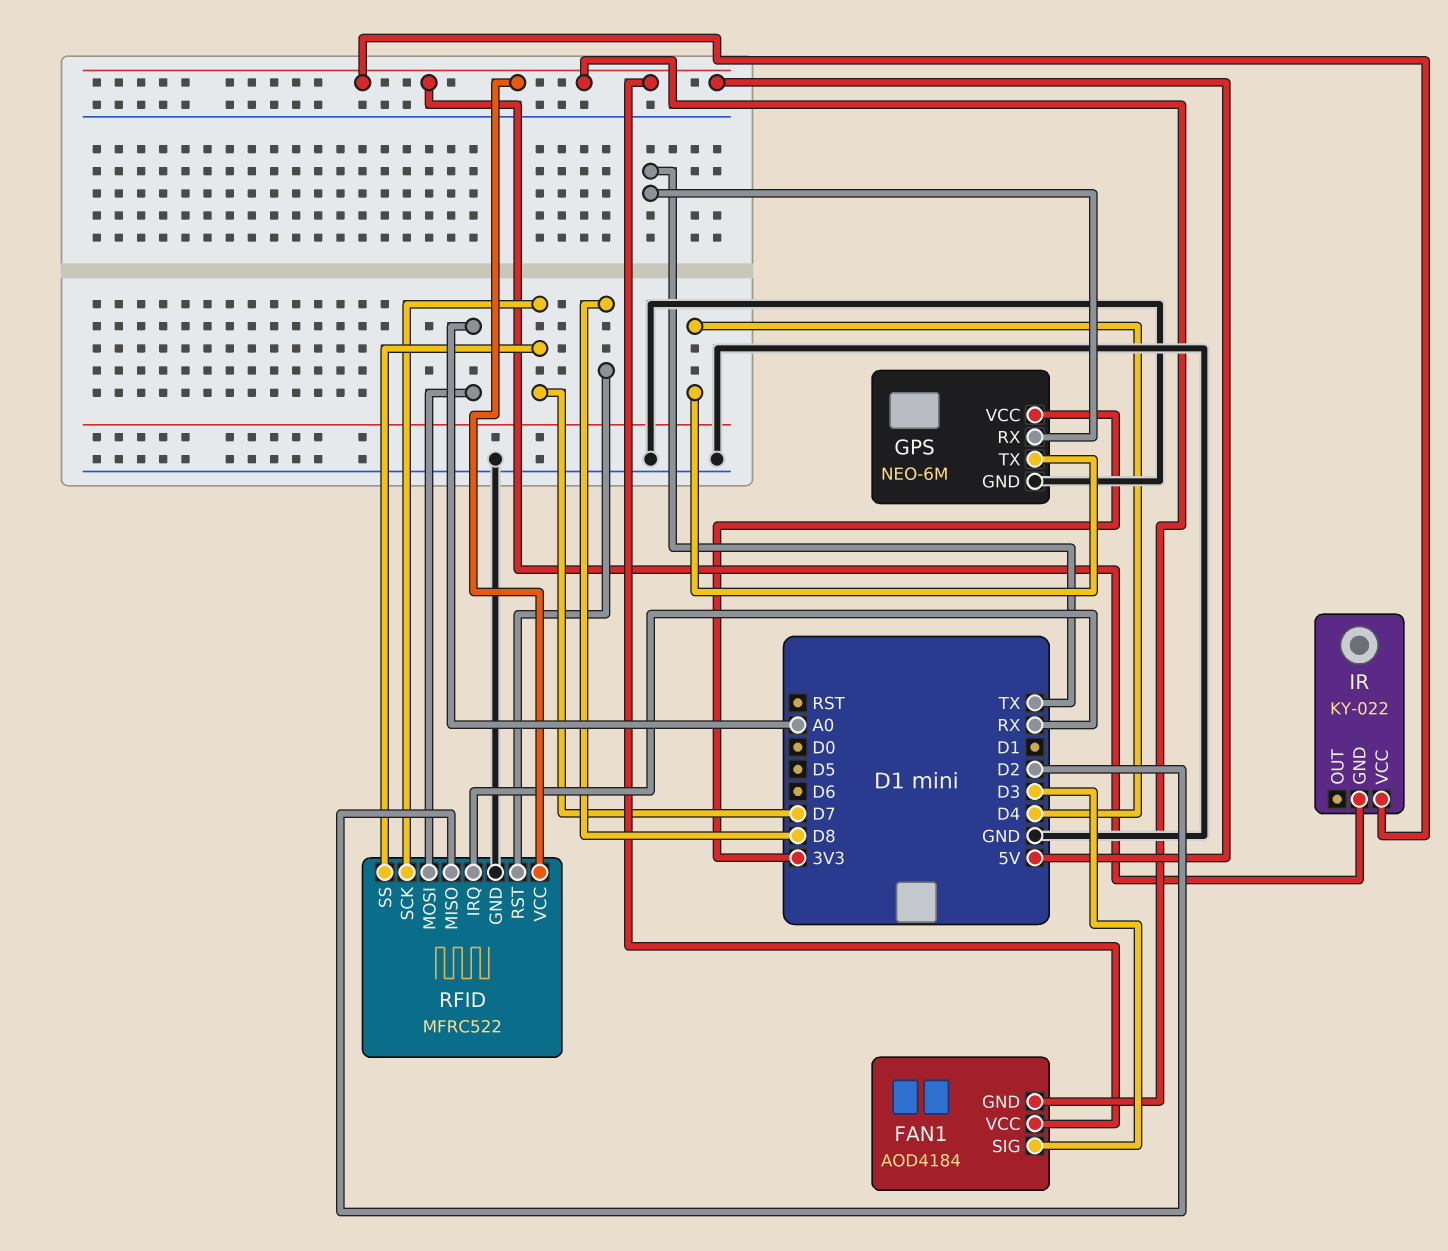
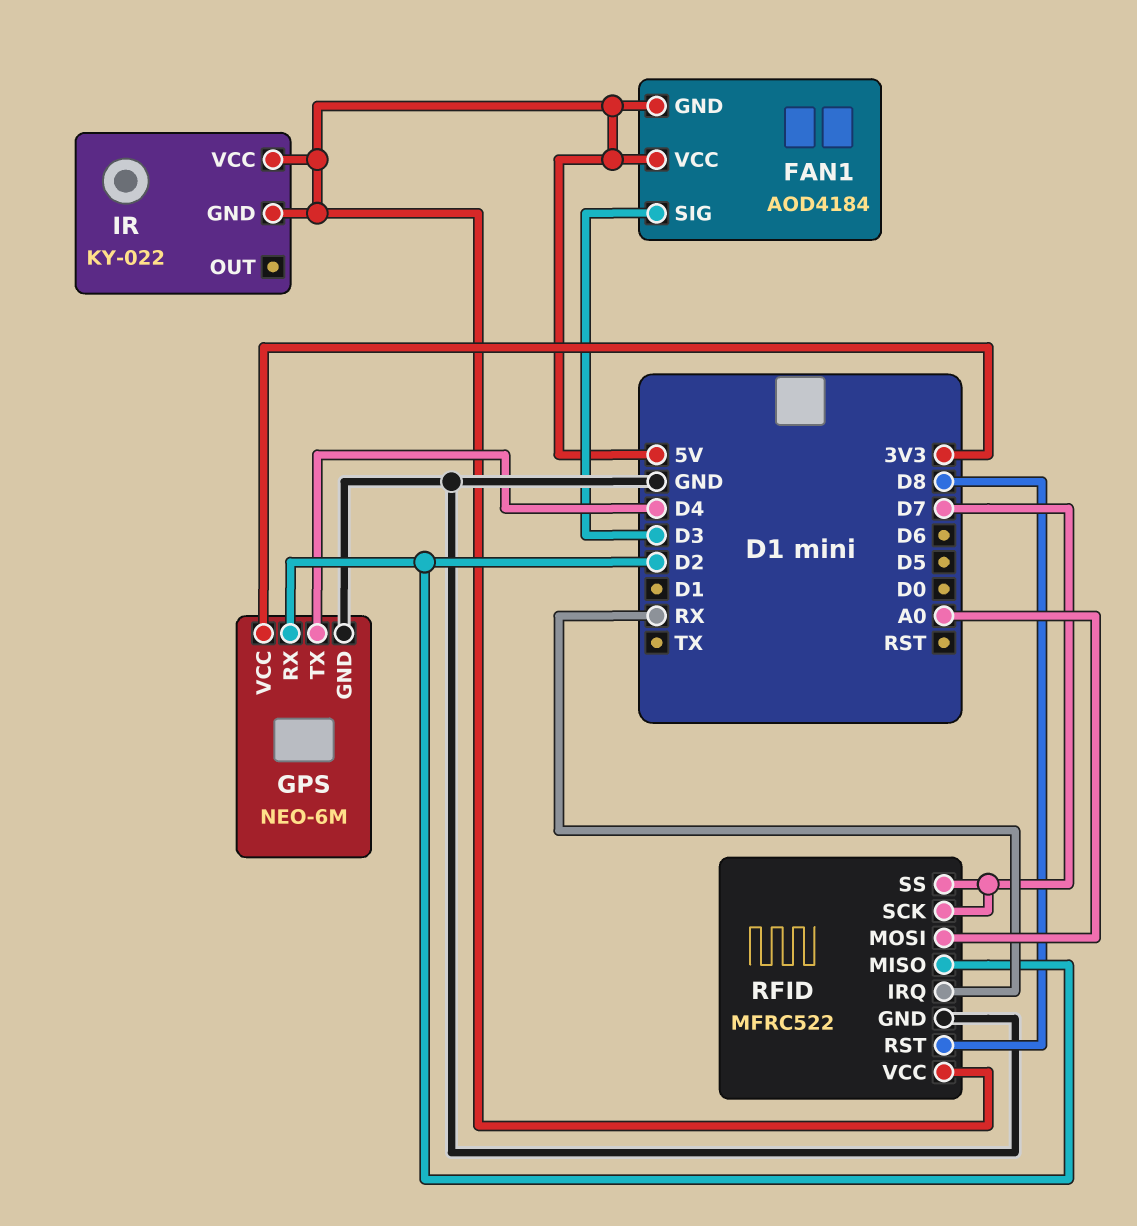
GPS pin RX: TX -> D2

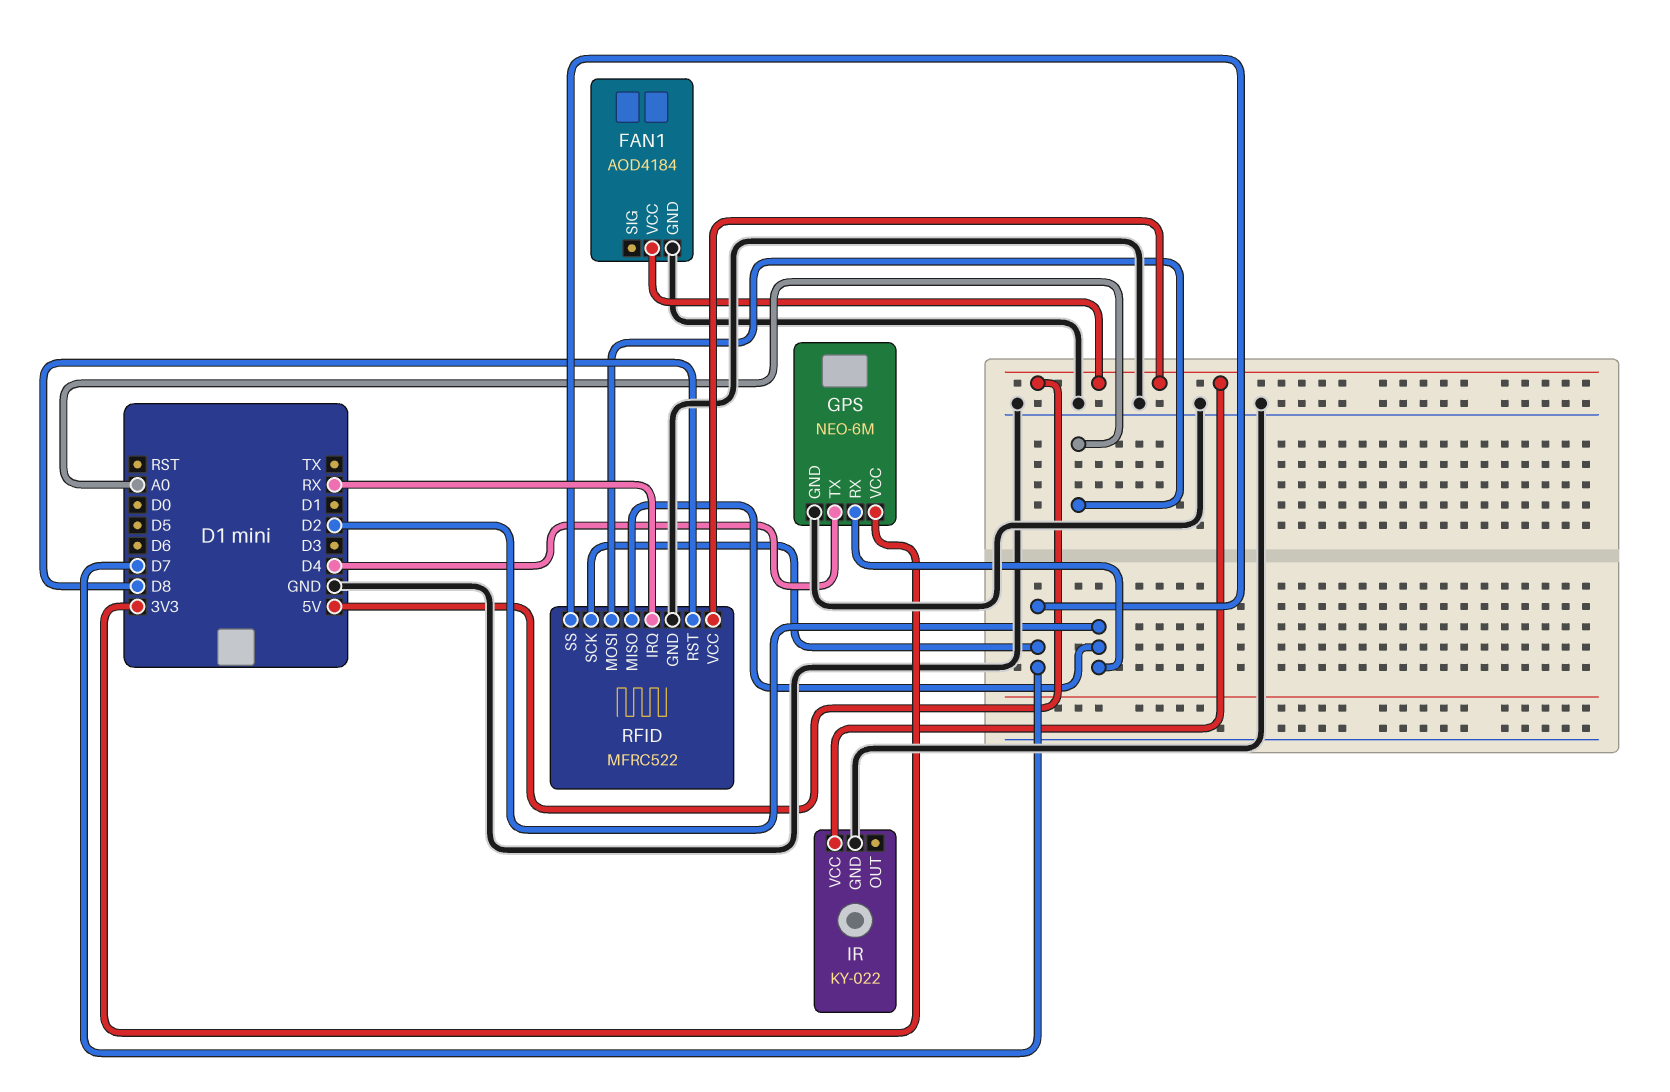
FAN1 pin GND: 5V -> GND
FAN1 pin SIG: D3 -> none
IR pin GND: 5V -> GND

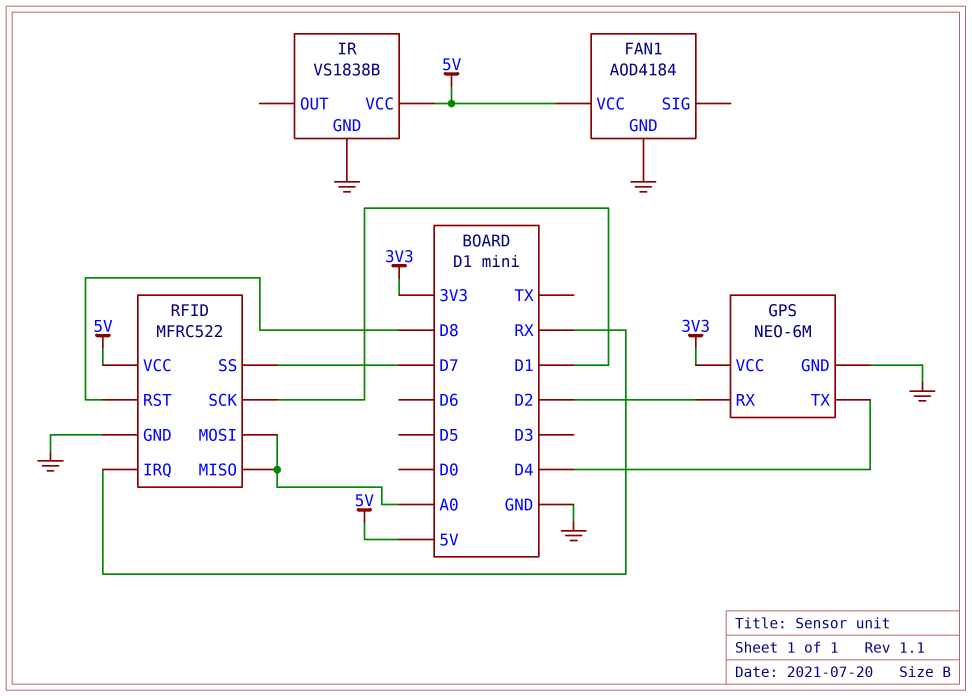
IR: KY-022 -> VS1838B
RFID pin MISO: D2 -> A0
RFID pin SCK: D7 -> D1

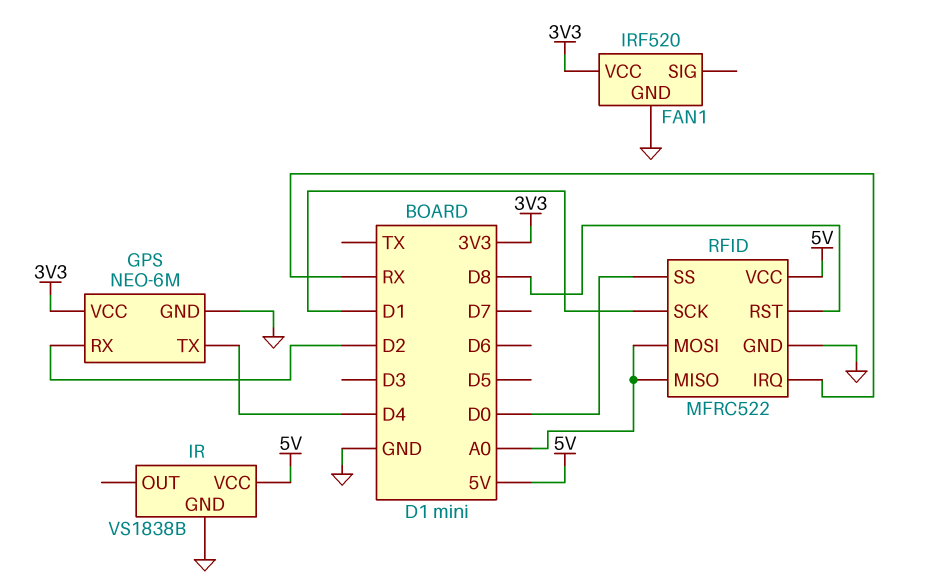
FAN1: AOD4184 -> IRF520
FAN1 pin VCC: 5V -> 3V3
RFID pin SS: D7 -> D0

